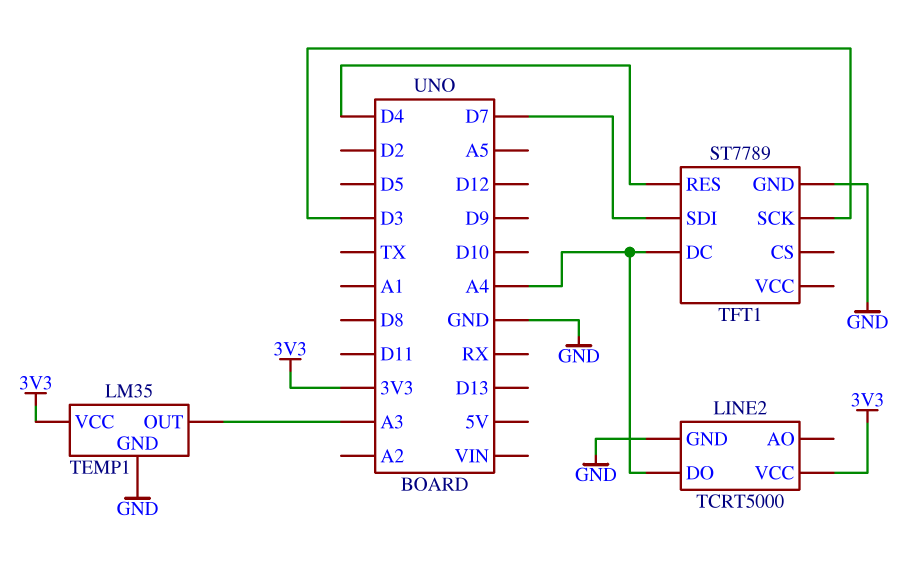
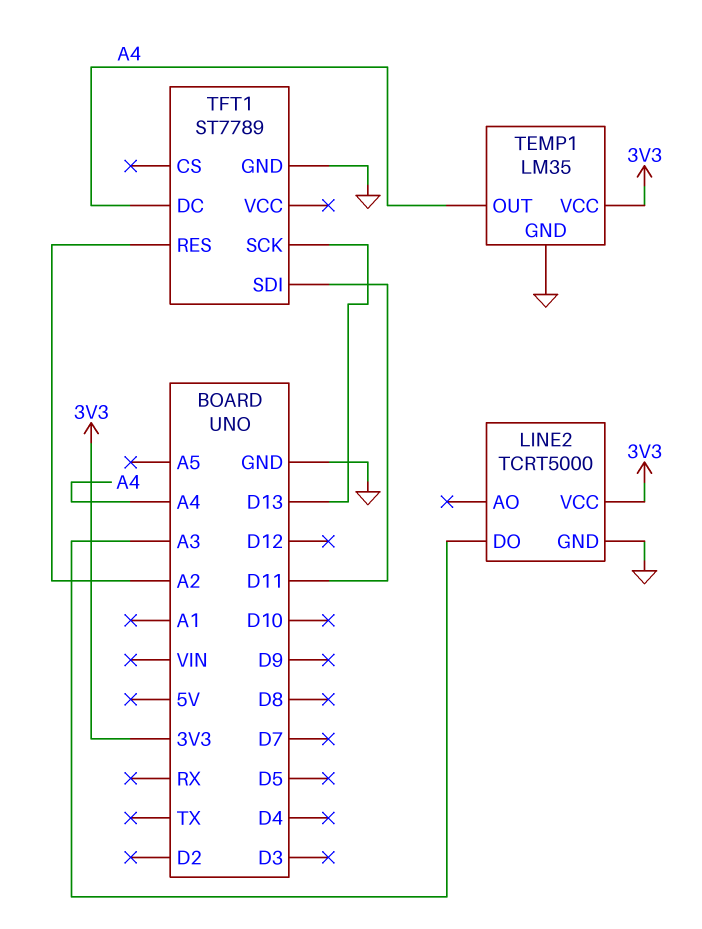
LINE2 pin DO: A4 -> A3
TEMP1 pin OUT: A3 -> A4
TFT1 pin RES: D4 -> A2
TFT1 pin SCK: D3 -> D13
TFT1 pin SDI: D7 -> D11

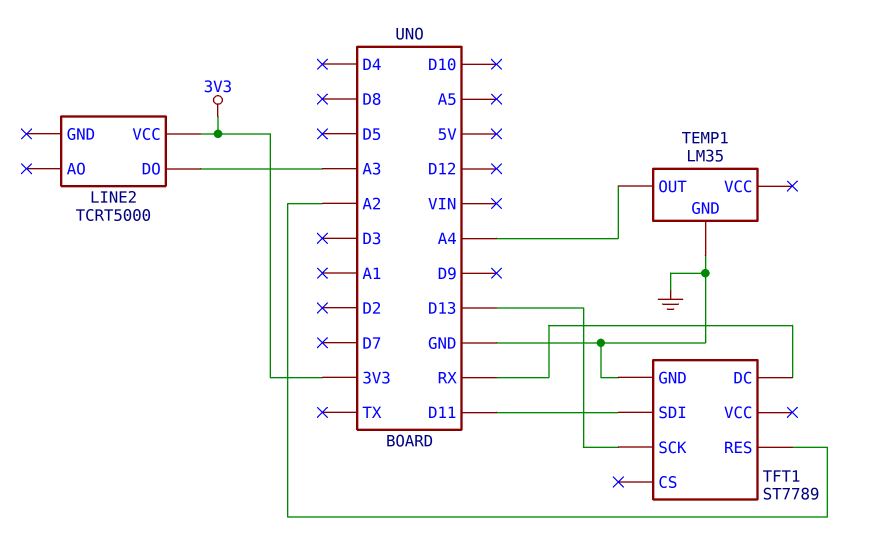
LINE2 pin GND: GND -> none
TEMP1 pin VCC: 3V3 -> none
TFT1 pin DC: A4 -> RX

